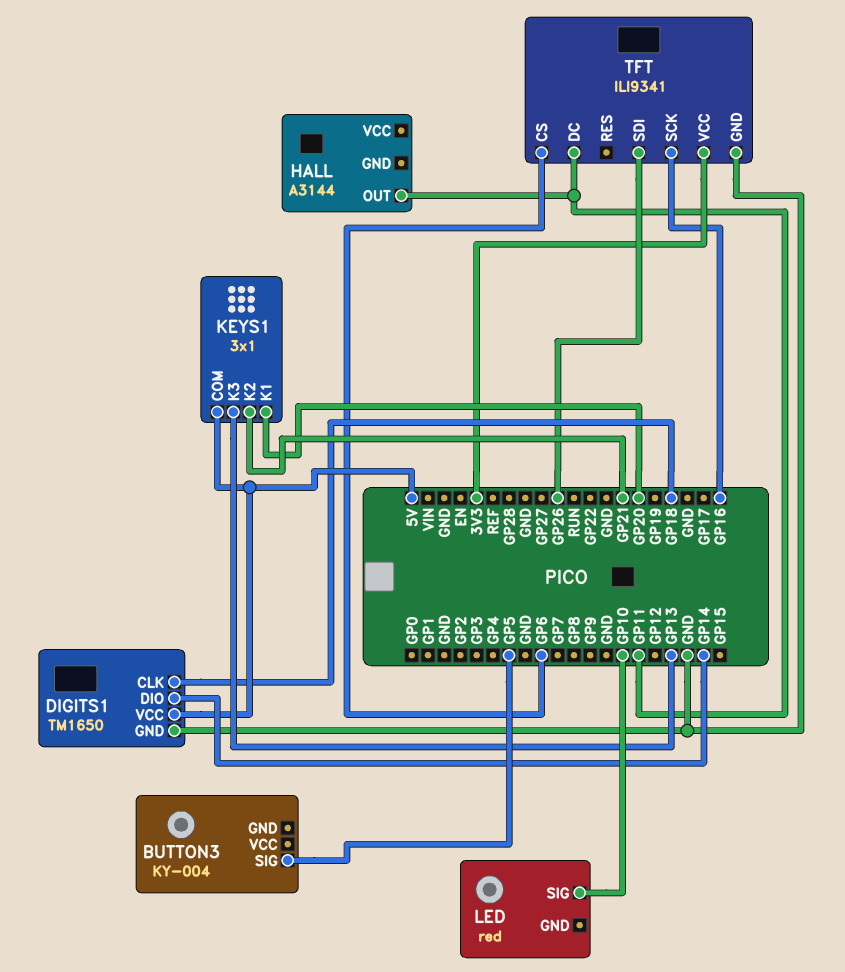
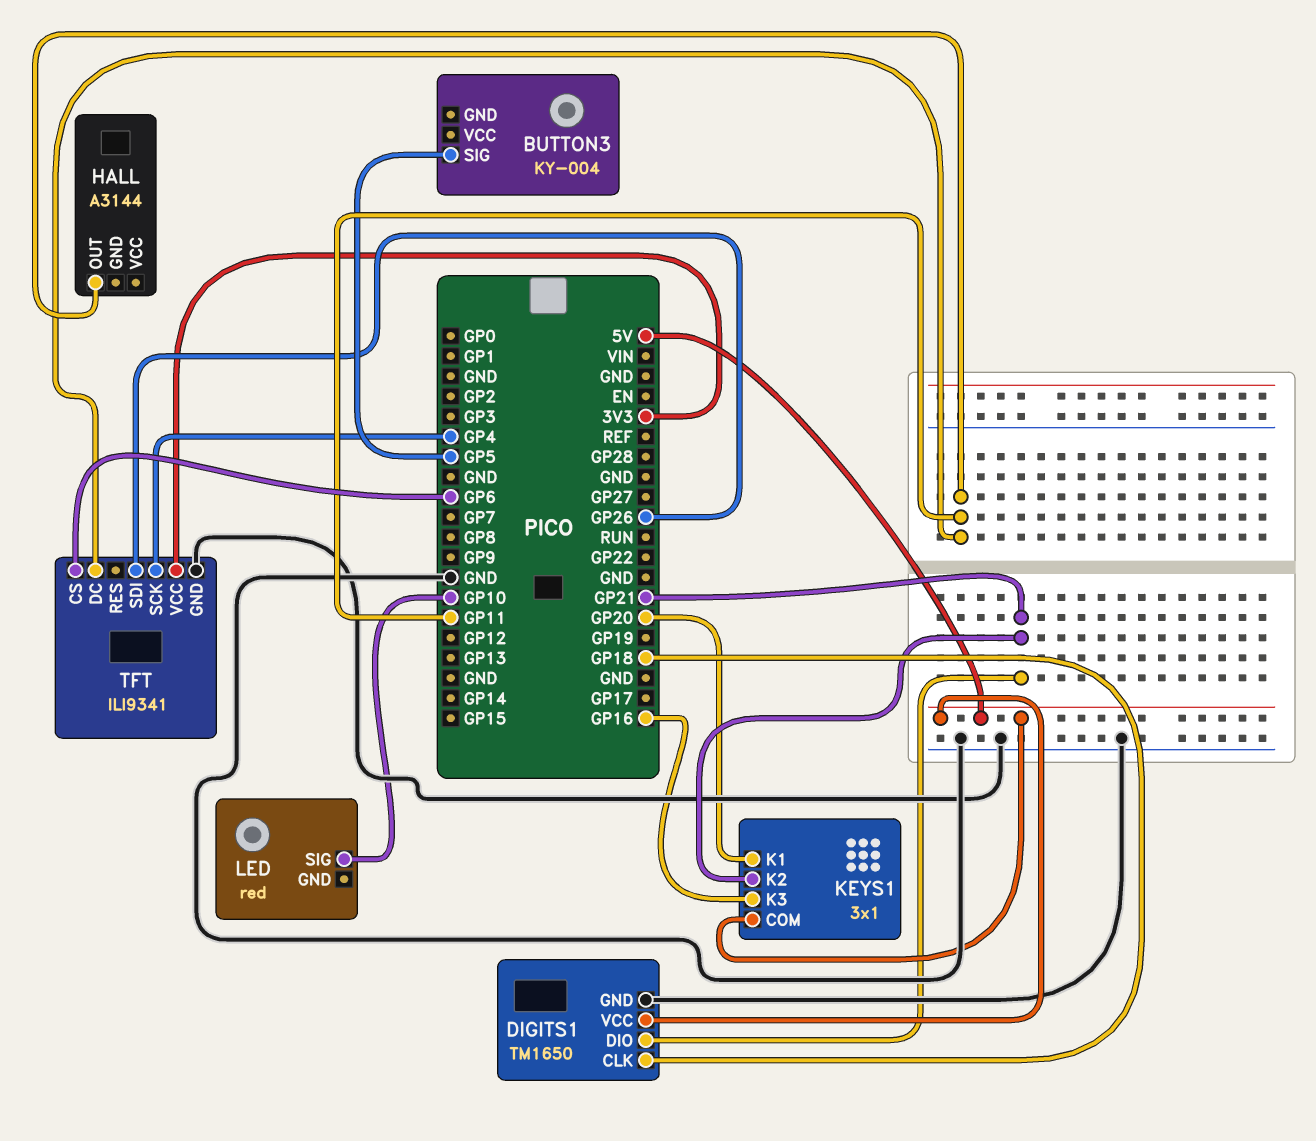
DIGITS1 pin DIO: GP14 -> GP21
KEYS1 pin K3: GP13 -> GP16
TFT pin SCK: GP16 -> GP4

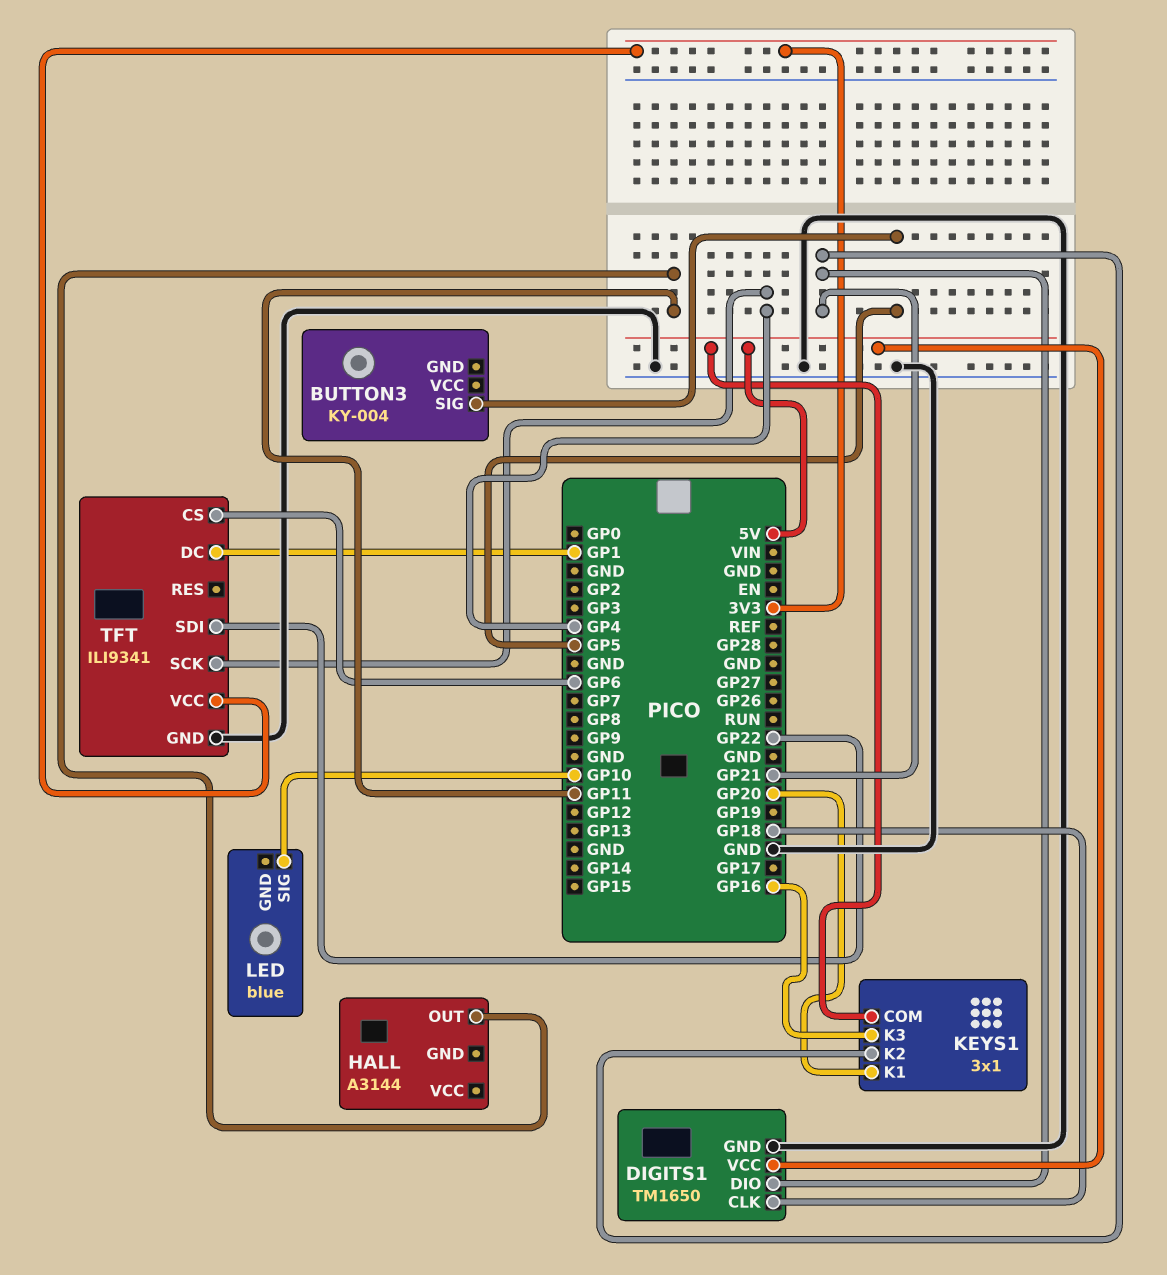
LED: red -> blue
TFT pin DC: GP11 -> GP1
TFT pin SDI: GP26 -> GP22

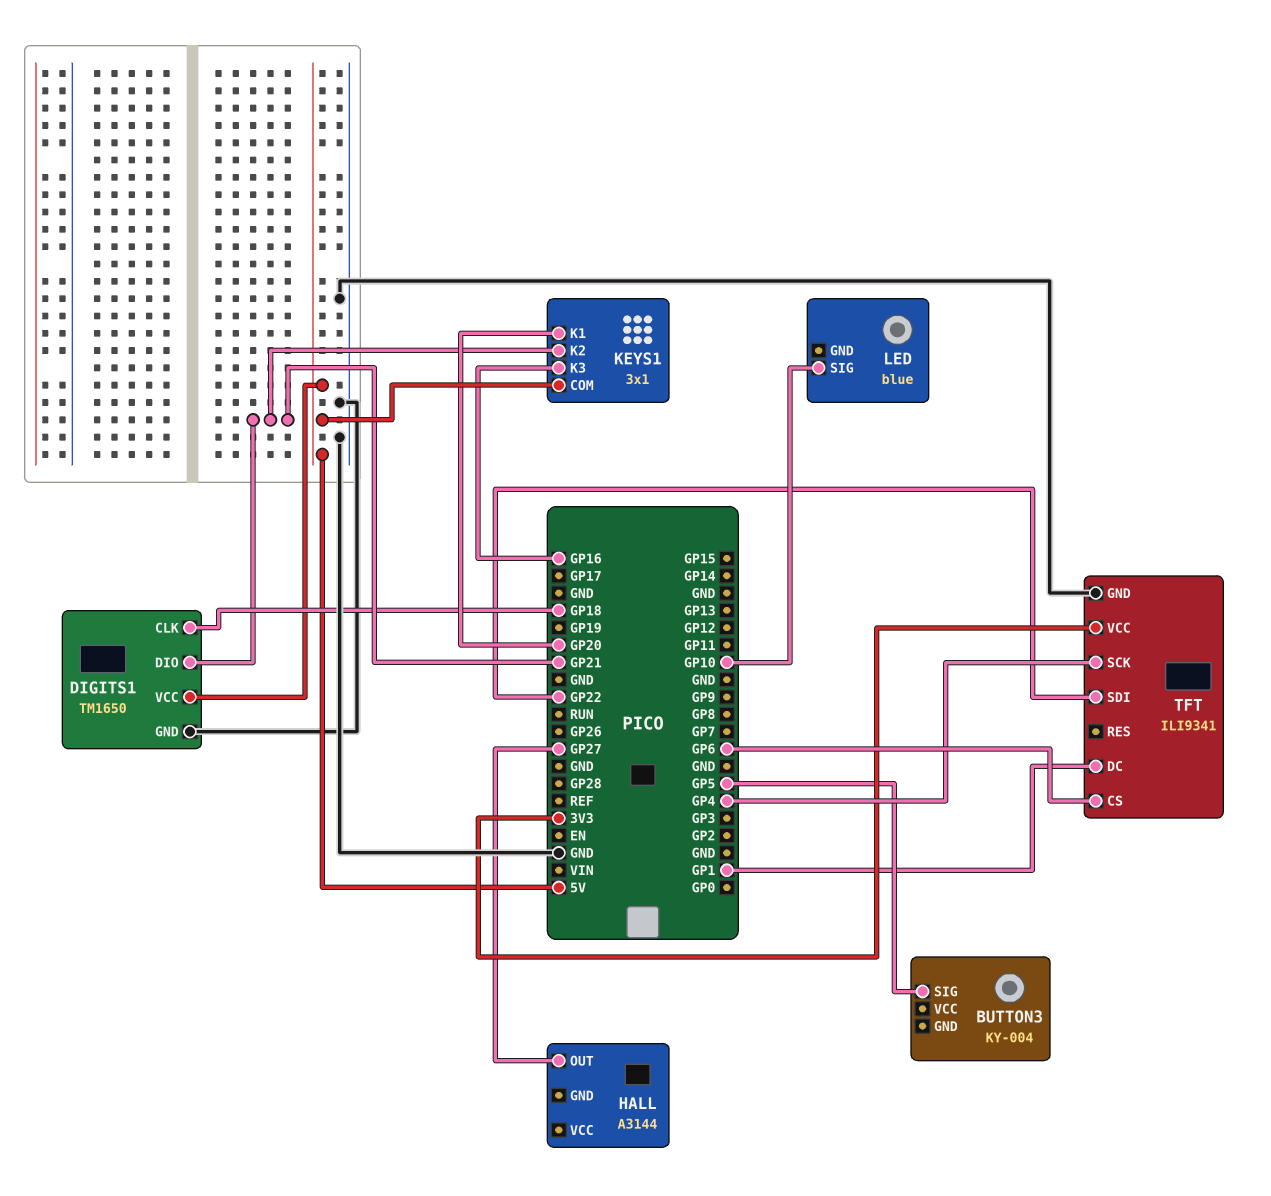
HALL pin OUT: GP11 -> GP27

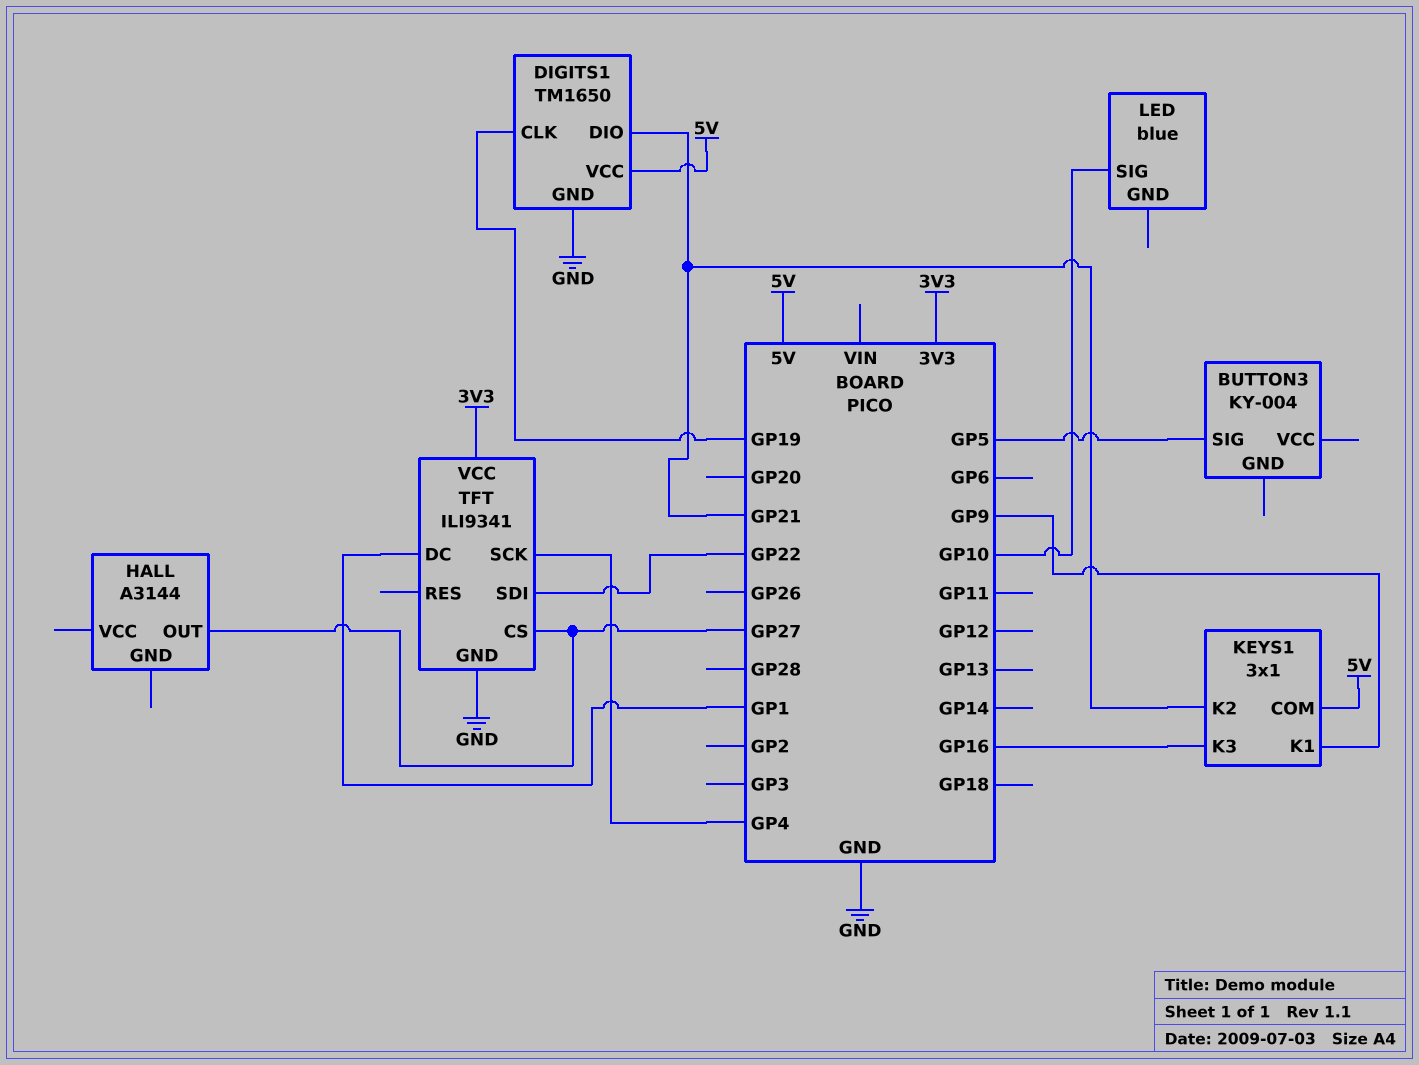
DIGITS1 pin CLK: GP18 -> GP19
KEYS1 pin K1: GP20 -> GP9
TFT pin CS: GP6 -> GP27

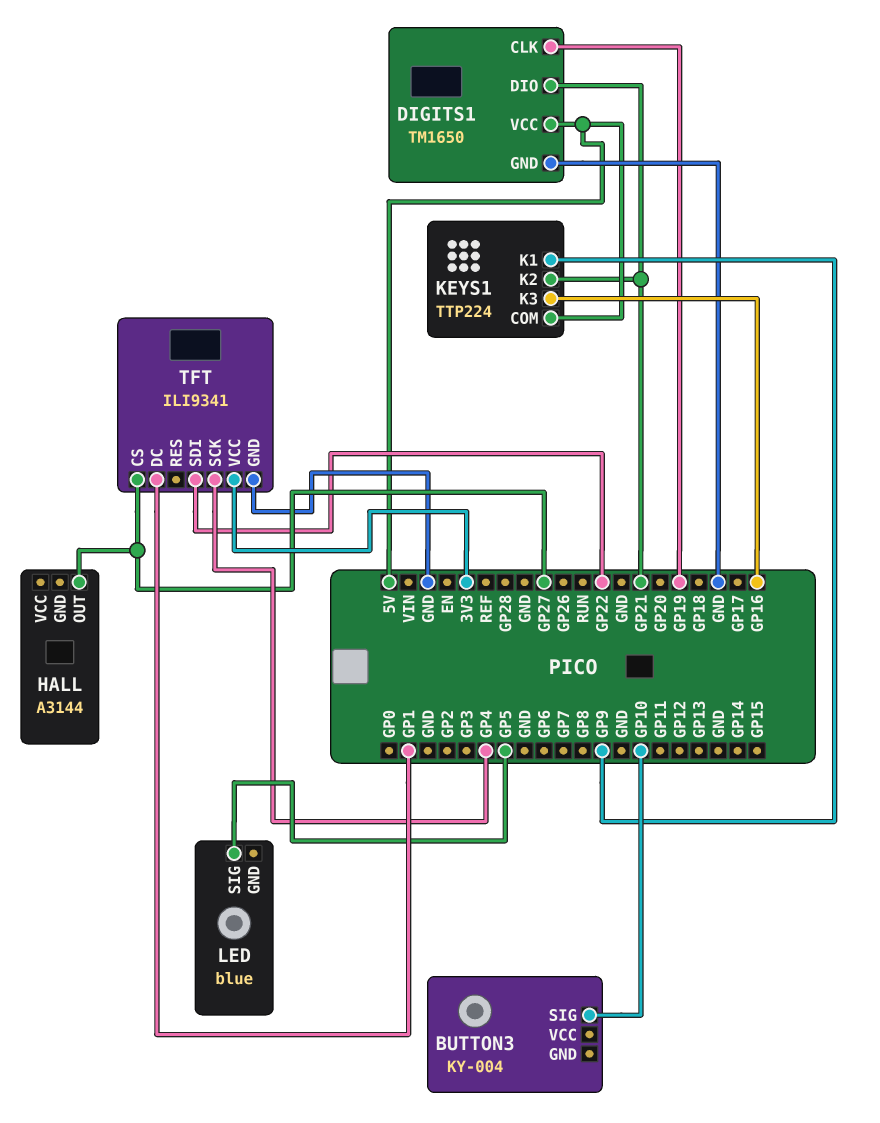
BUTTON3 pin SIG: GP5 -> GP10
KEYS1: 3x1 -> TTP224
LED pin SIG: GP10 -> GP5

